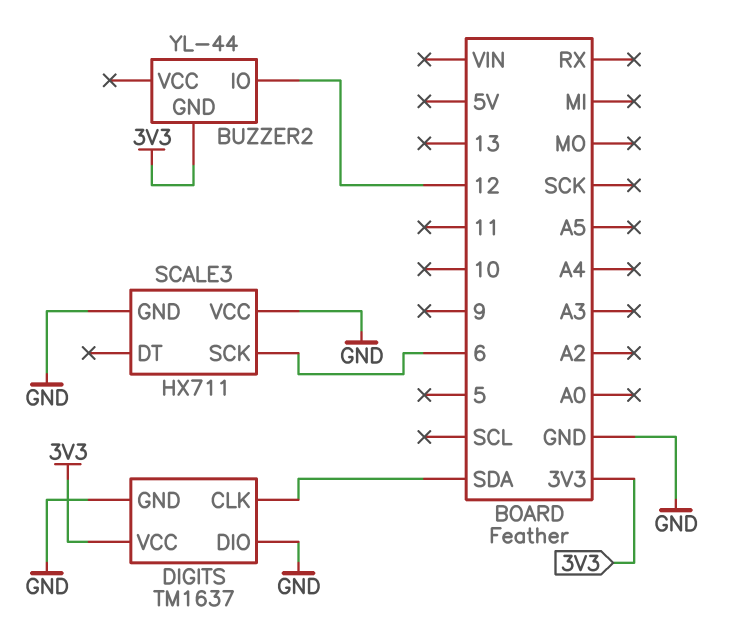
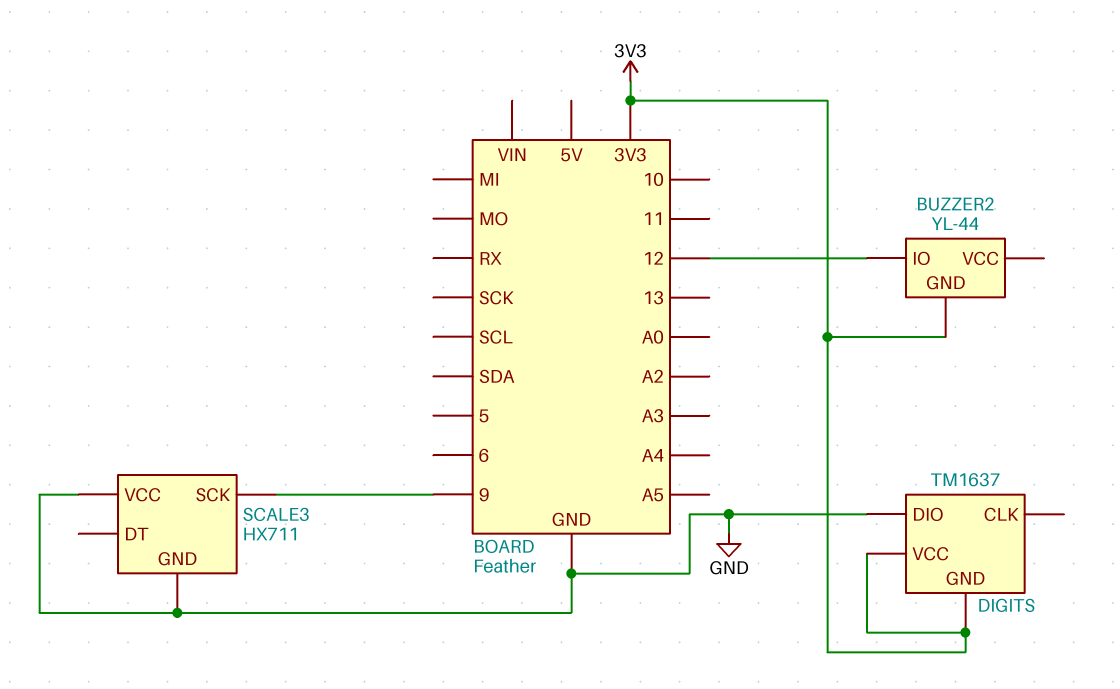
DIGITS pin CLK: SDA -> none
DIGITS pin GND: GND -> 3V3
SCALE3 pin SCK: 6 -> 9

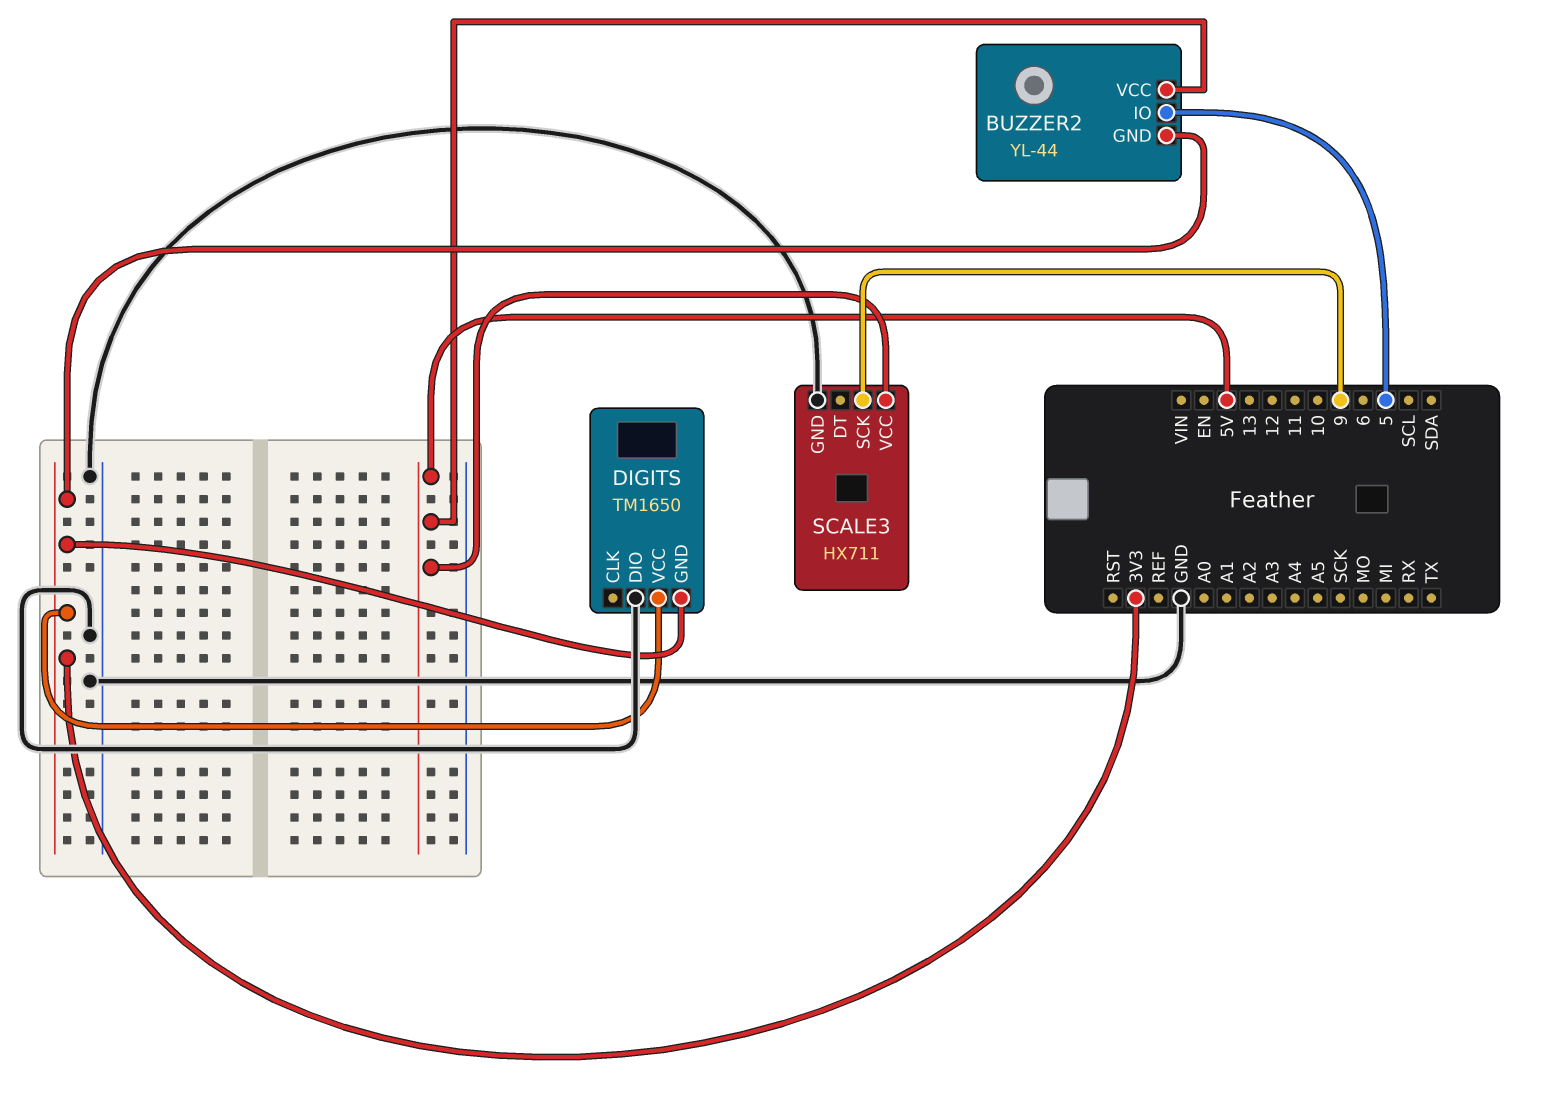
BUZZER2 pin IO: 12 -> 5
BUZZER2 pin VCC: none -> 5V
DIGITS: TM1637 -> TM1650
SCALE3 pin VCC: GND -> 5V

